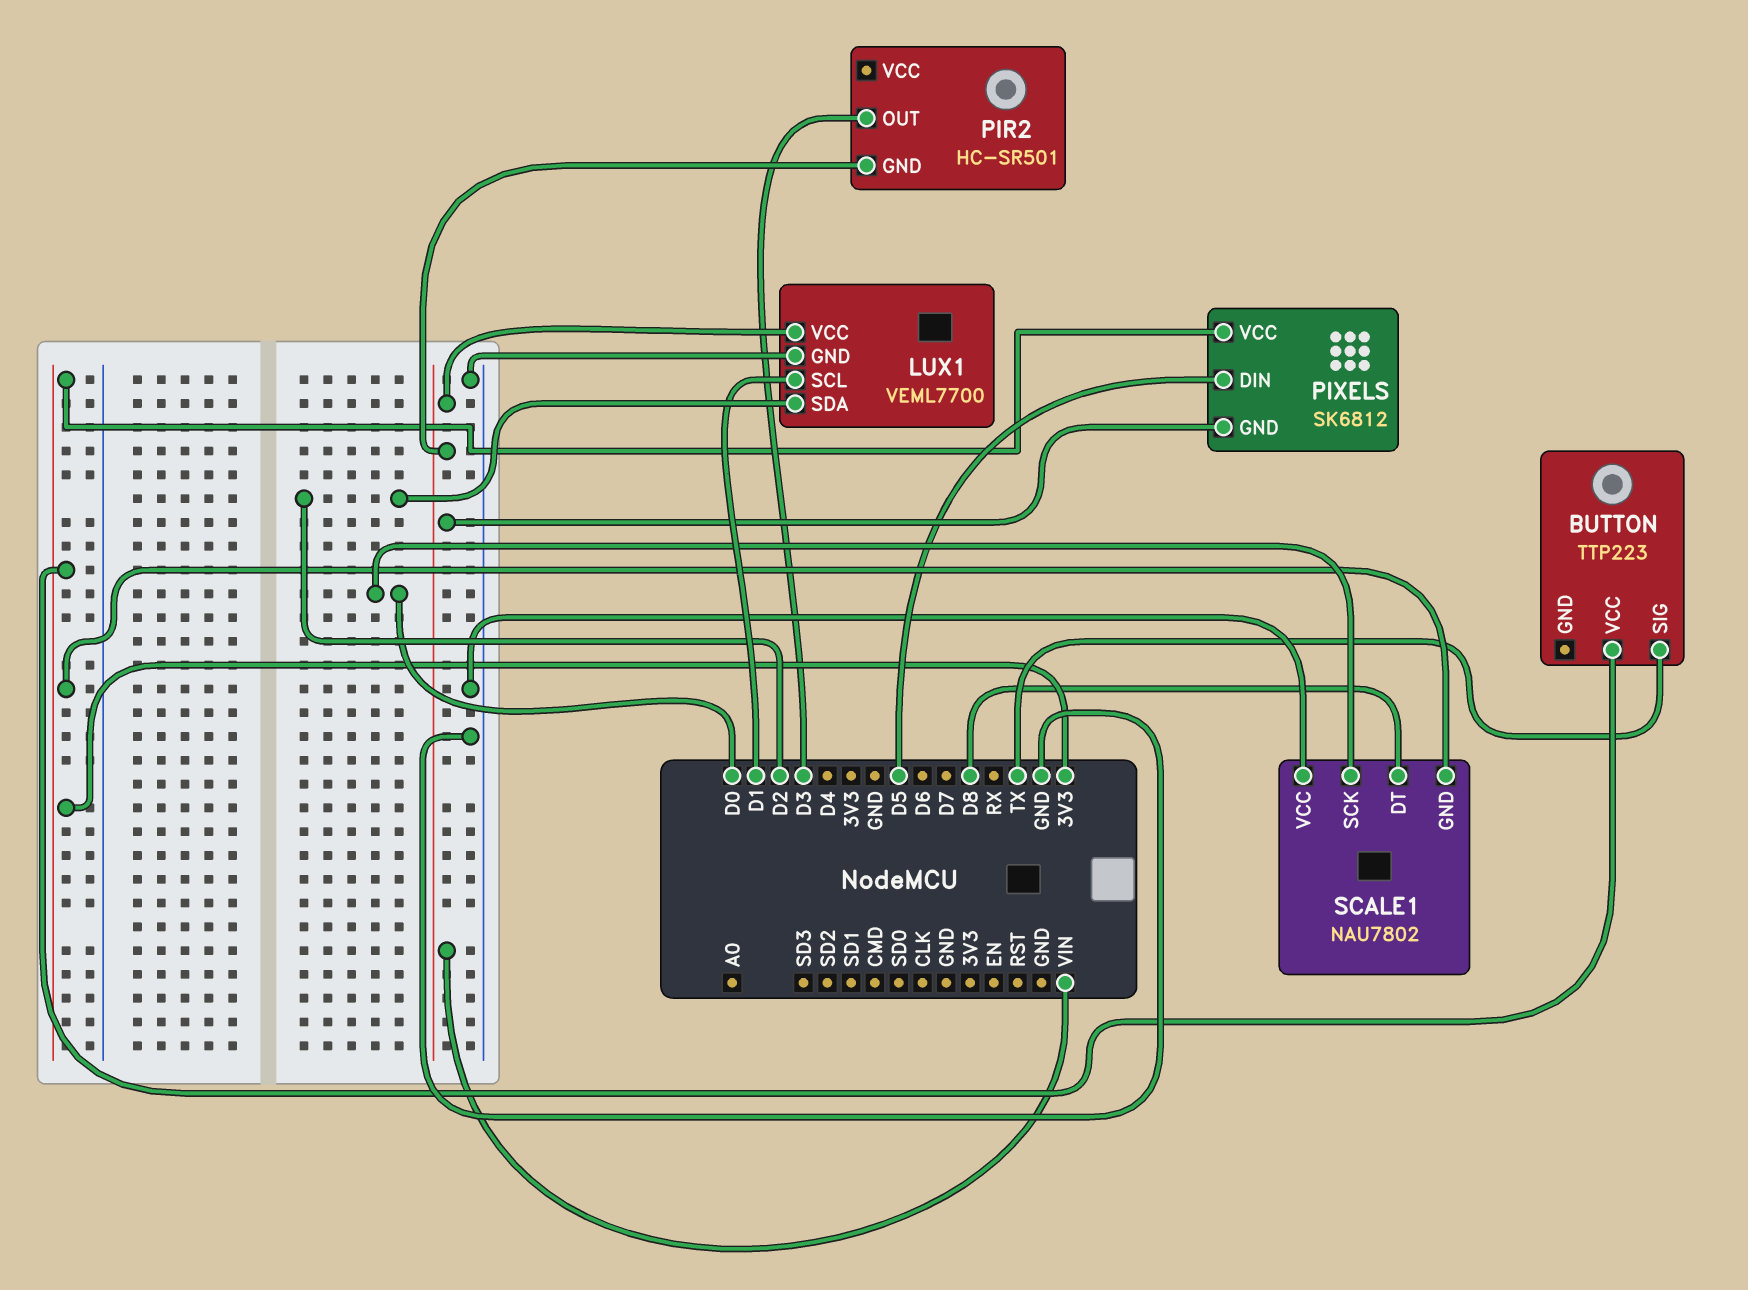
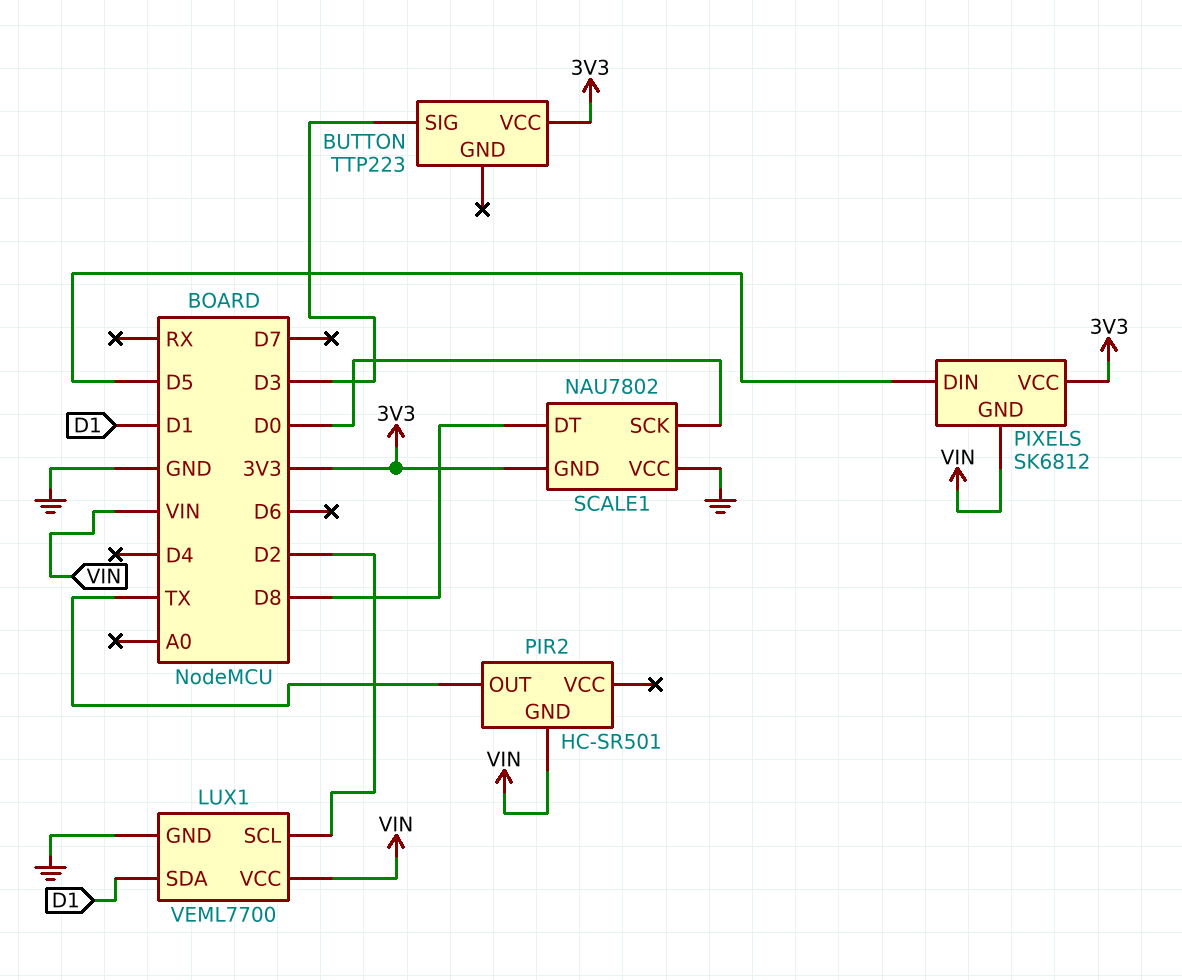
BUTTON pin SIG: TX -> D3
LUX1 pin SCL: D1 -> D2
LUX1 pin SDA: D2 -> D1
PIR2 pin OUT: D3 -> TX

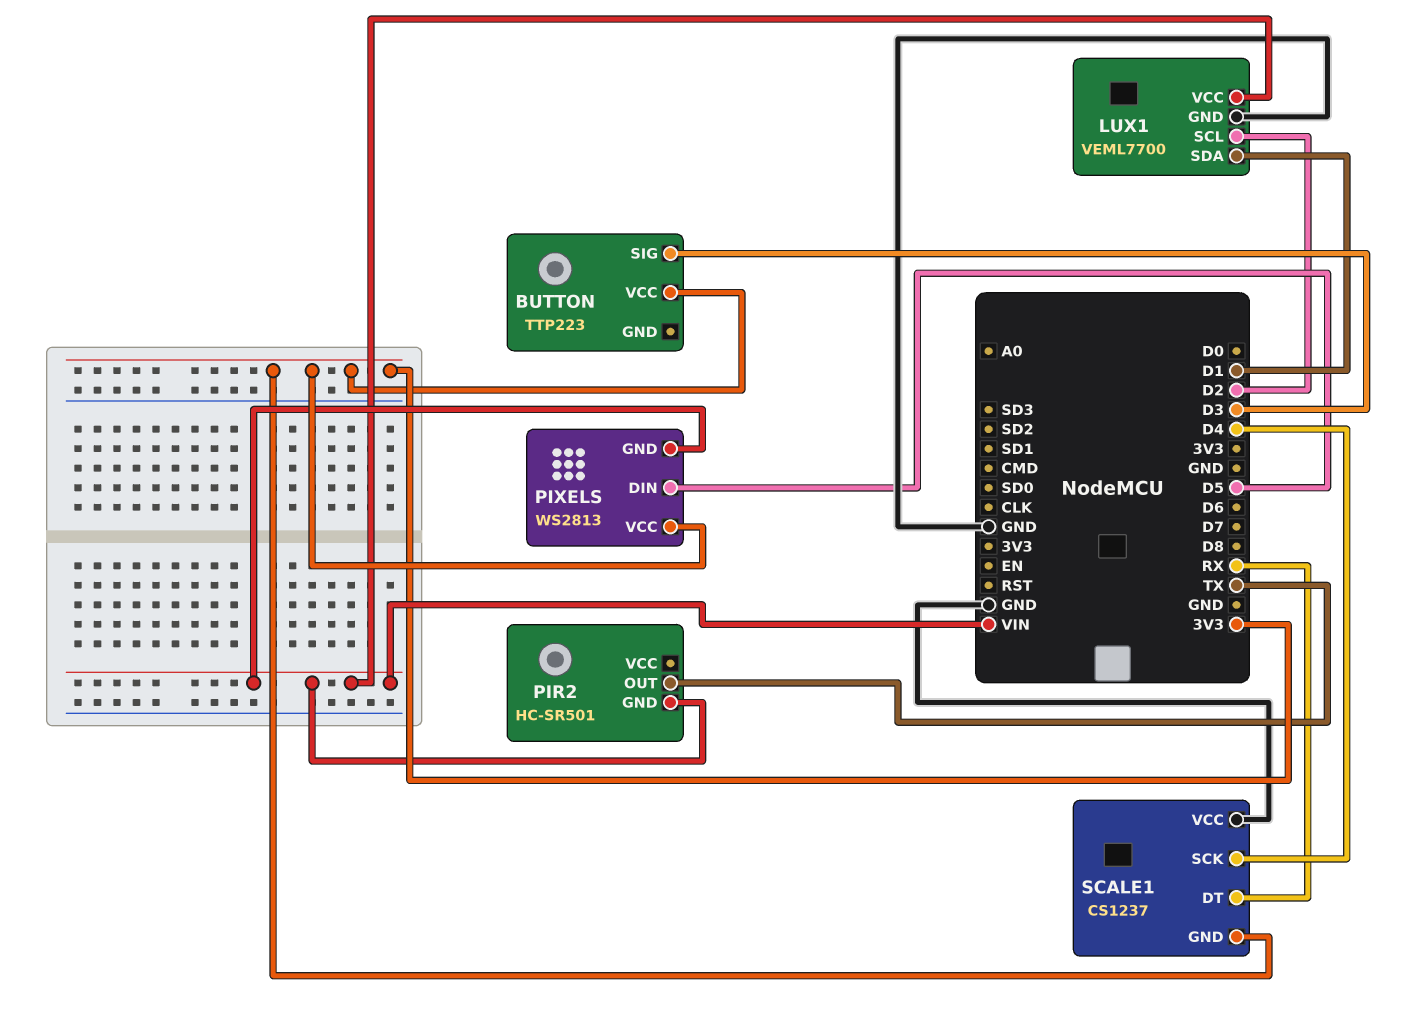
PIXELS: SK6812 -> WS2813
SCALE1: NAU7802 -> CS1237
SCALE1 pin DT: D8 -> RX
SCALE1 pin SCK: D0 -> D4

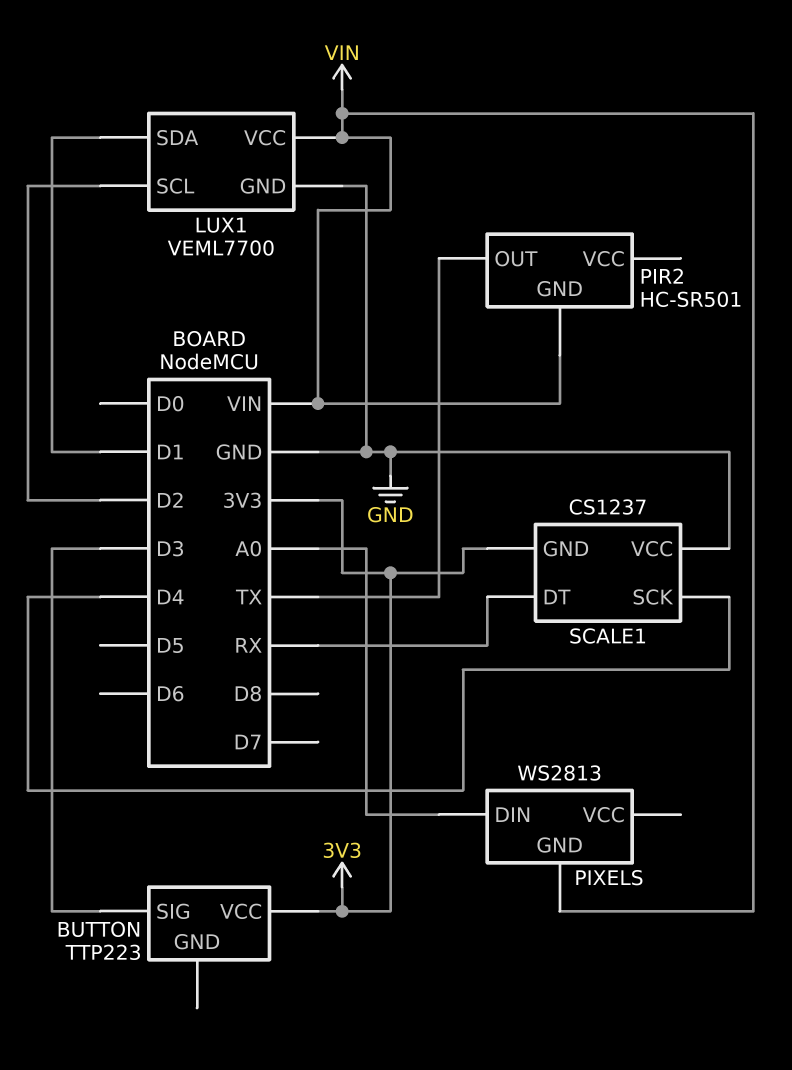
PIXELS pin DIN: D5 -> A0
PIXELS pin VCC: 3V3 -> none

